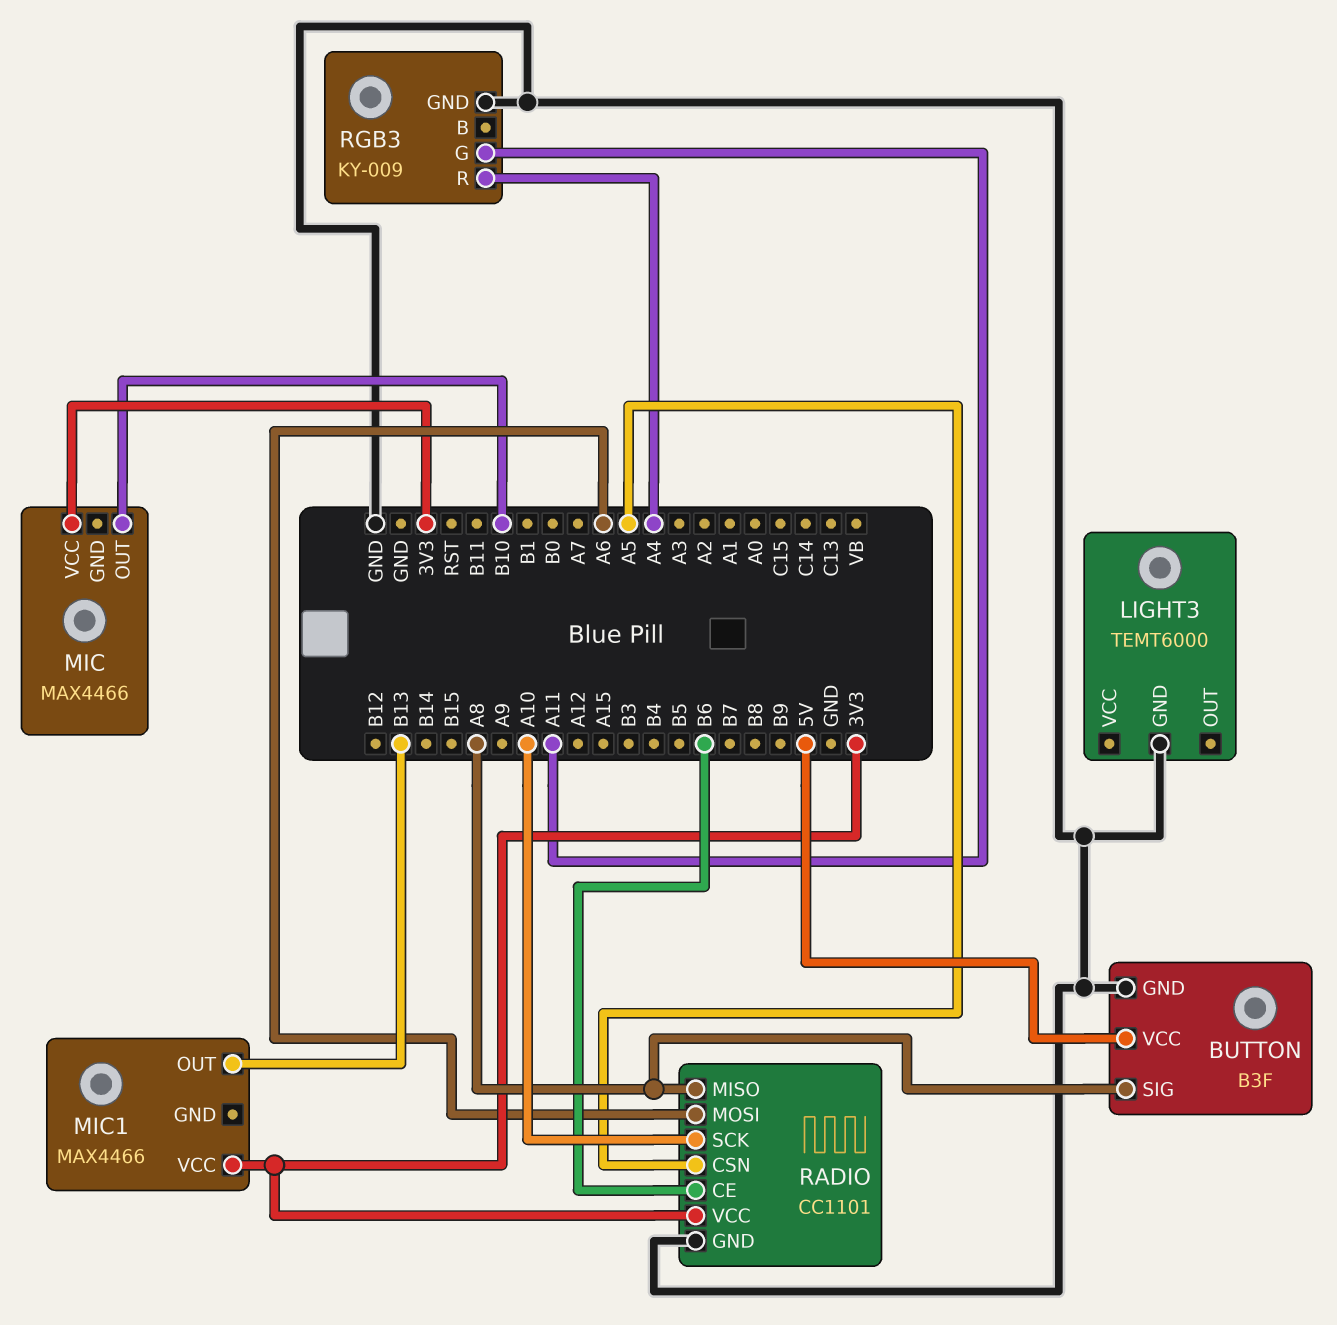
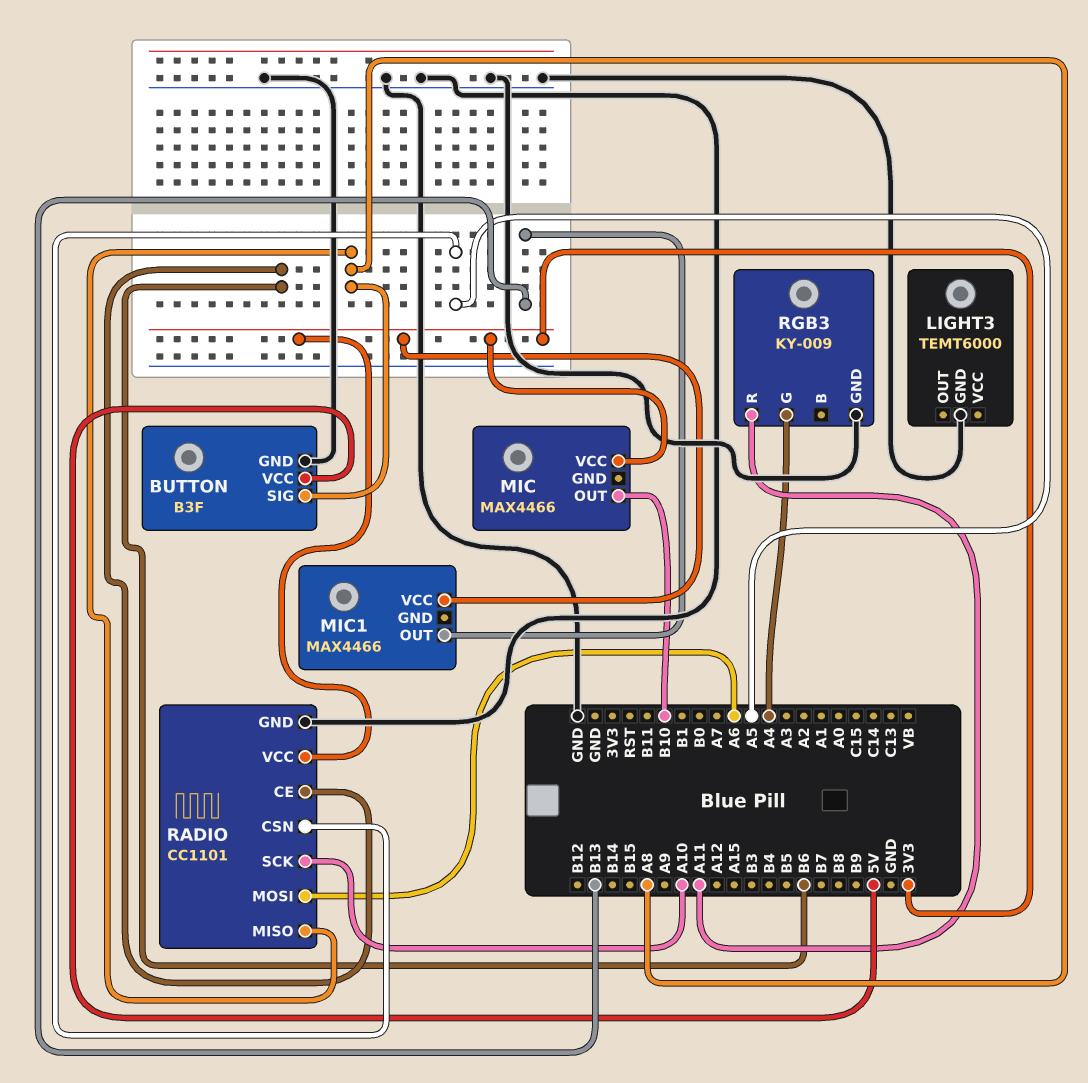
RGB3 pin G: A11 -> A4
RGB3 pin R: A4 -> A11

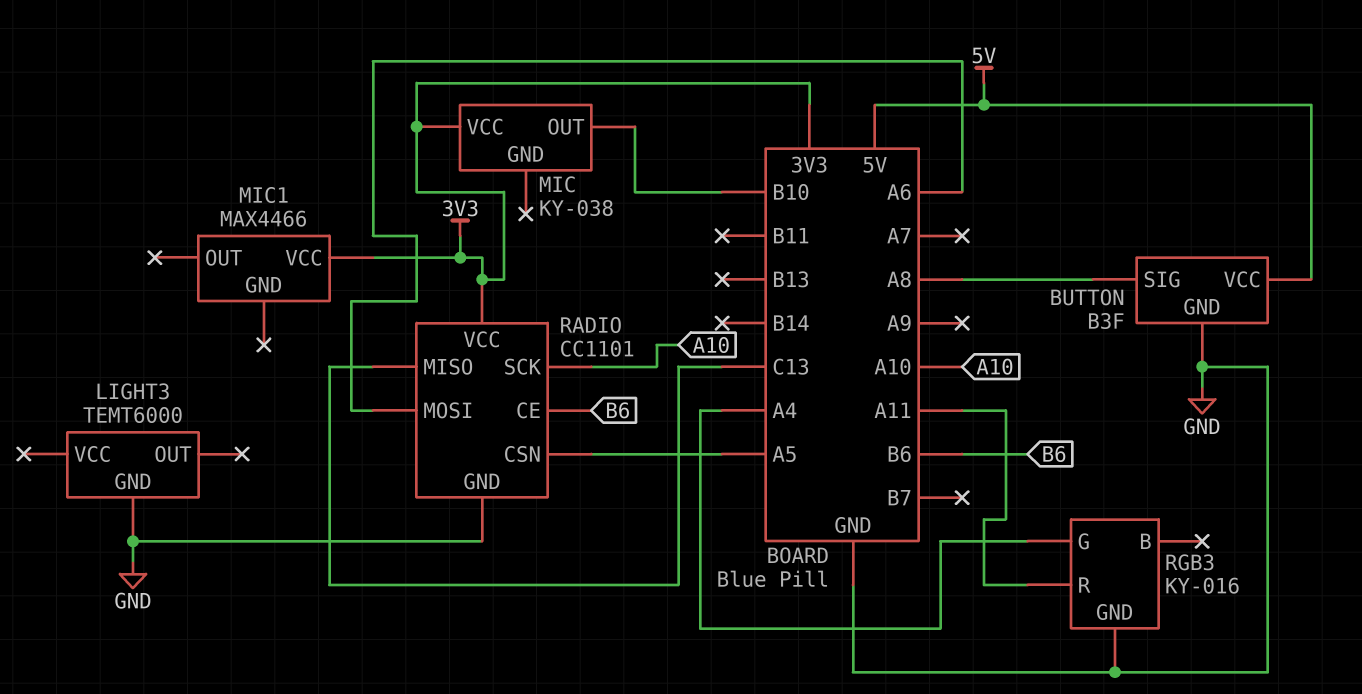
MIC: MAX4466 -> KY-038
MIC1 pin OUT: B13 -> none
RADIO pin MISO: A8 -> C13
RGB3: KY-009 -> KY-016

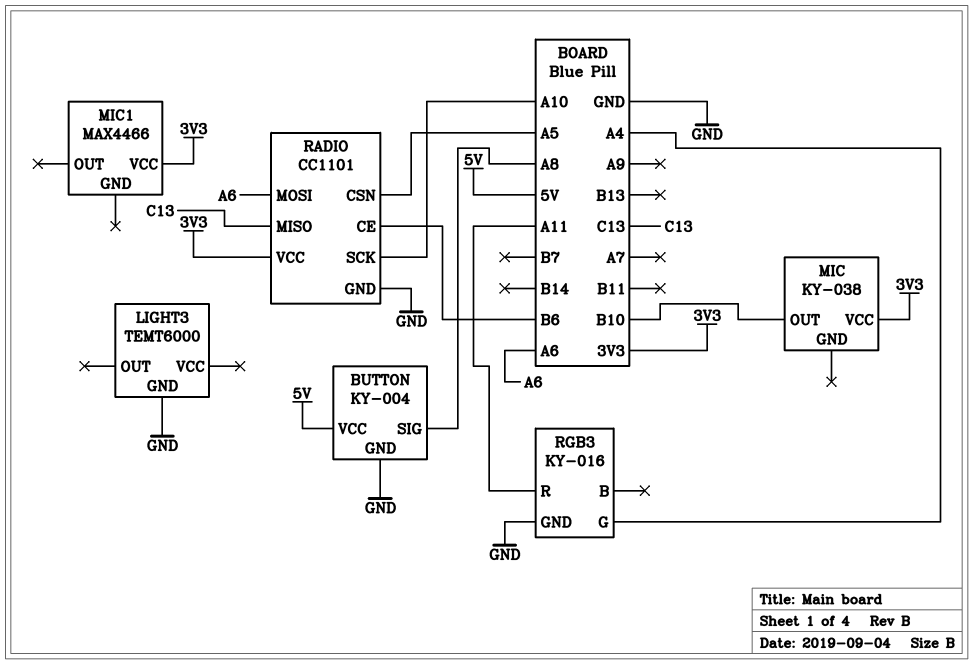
BUTTON: B3F -> KY-004

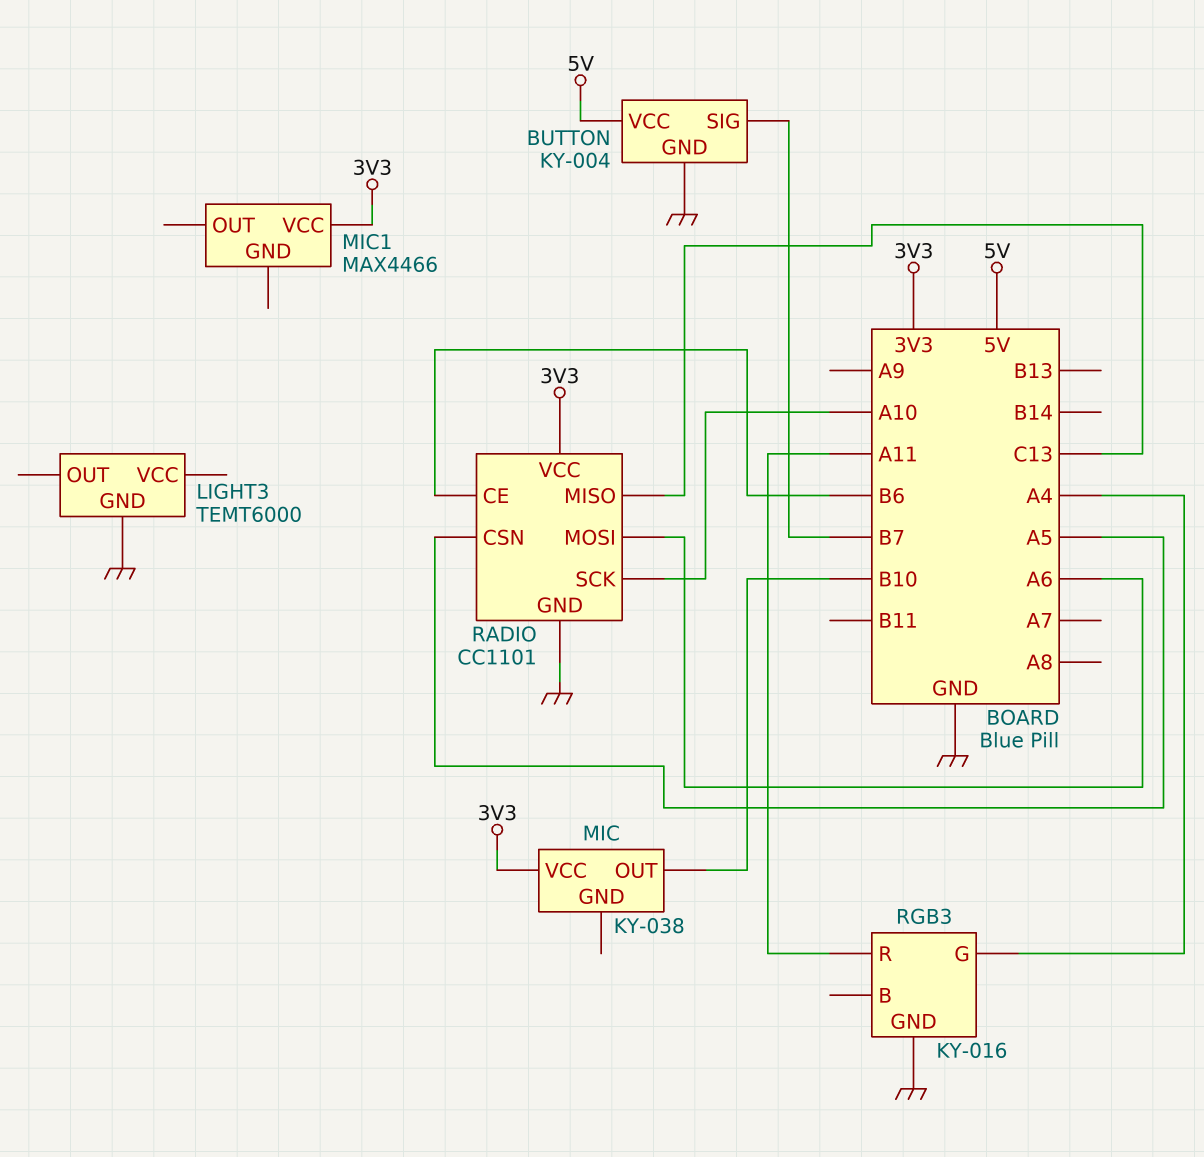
BUTTON pin SIG: A8 -> B7

